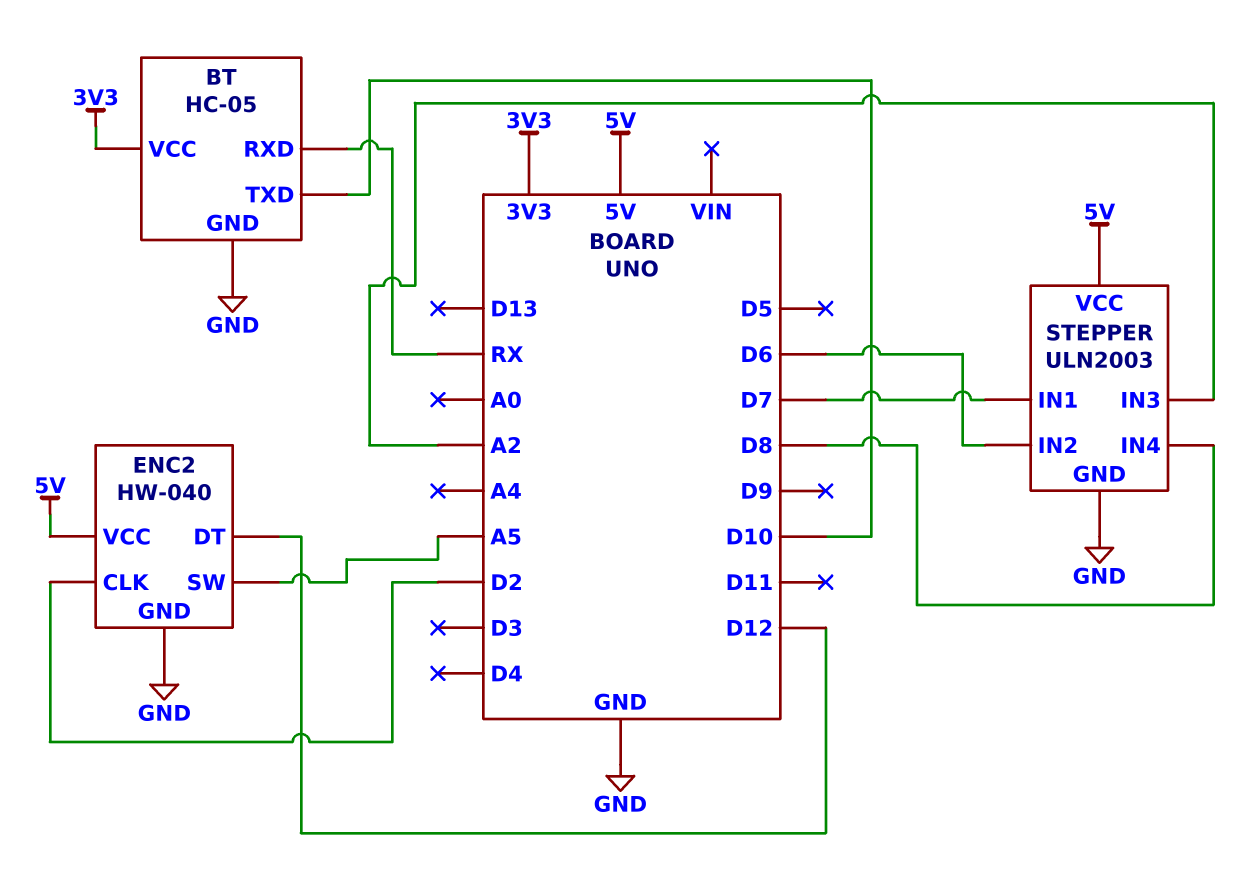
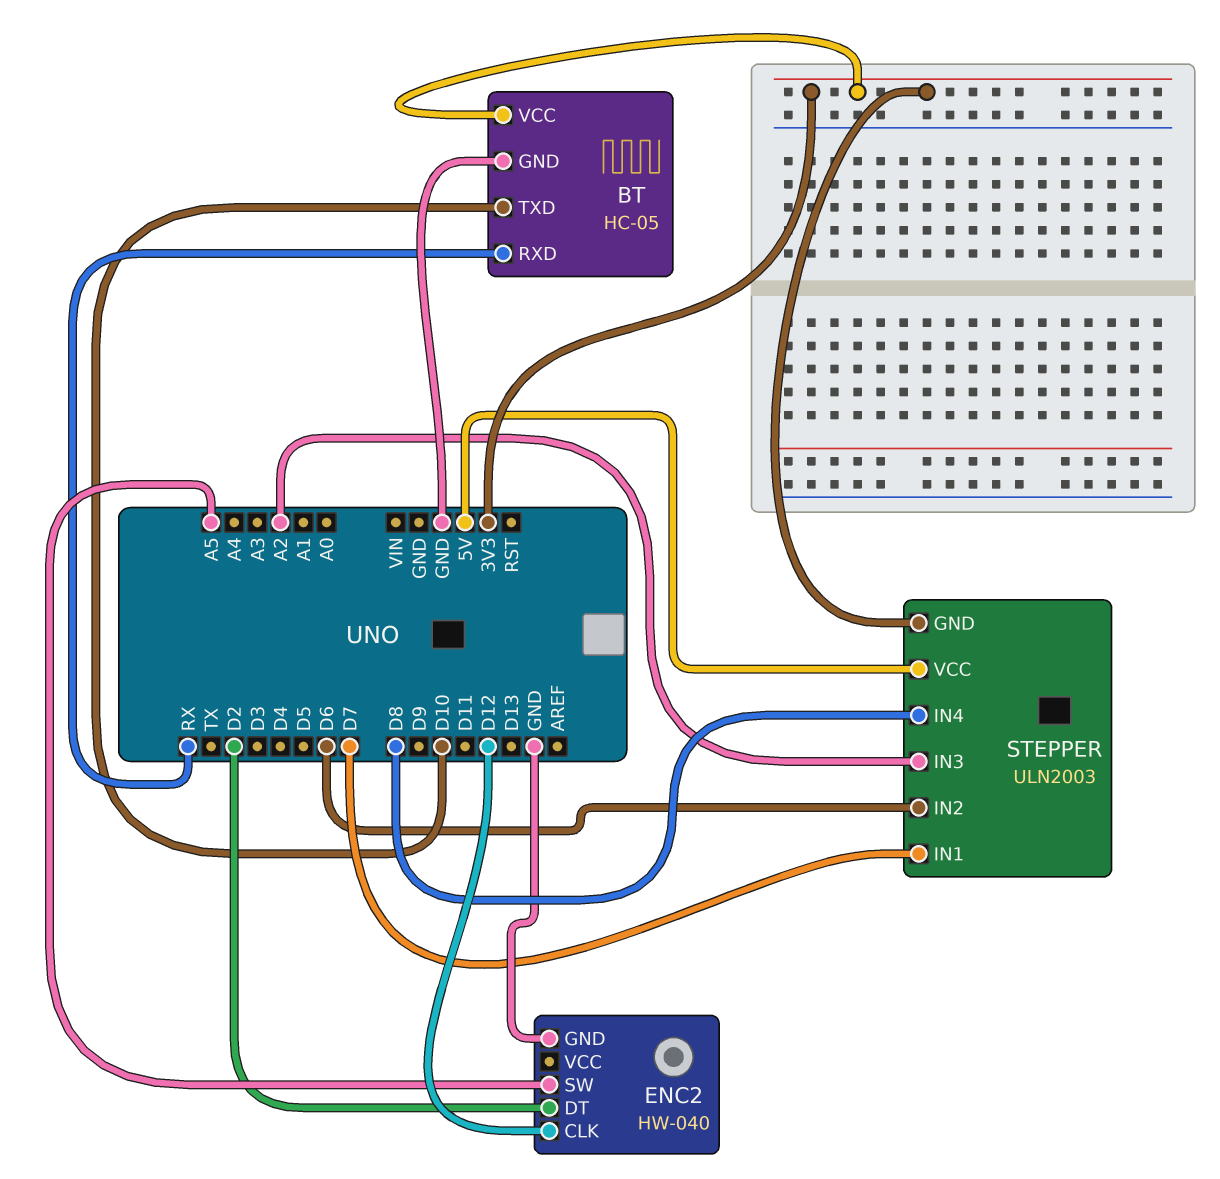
ENC2 pin CLK: D2 -> D12
ENC2 pin DT: D12 -> D2
ENC2 pin VCC: 5V -> none
STEPPER pin GND: GND -> 3V3

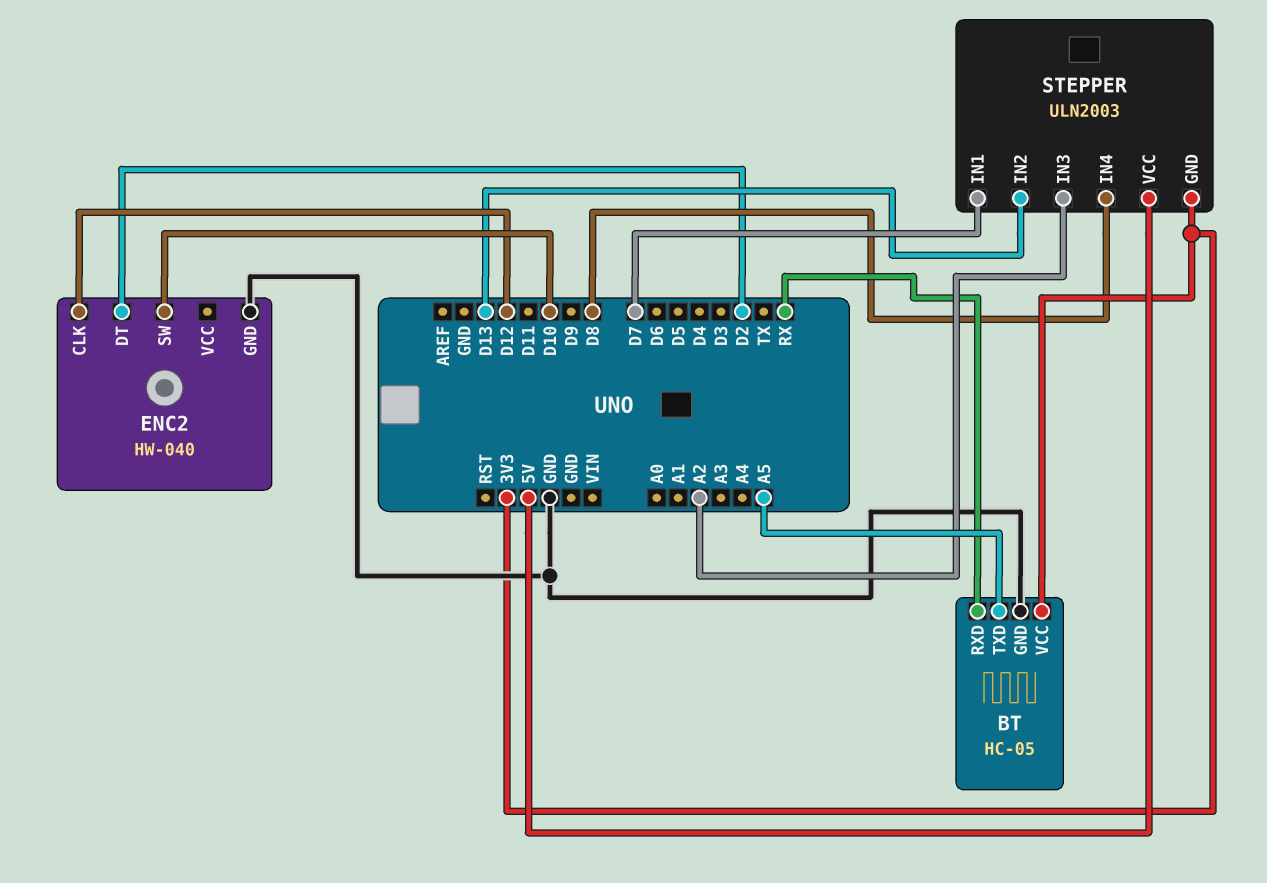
BT pin TXD: D10 -> A5
ENC2 pin SW: A5 -> D10
STEPPER pin IN2: D6 -> D13

